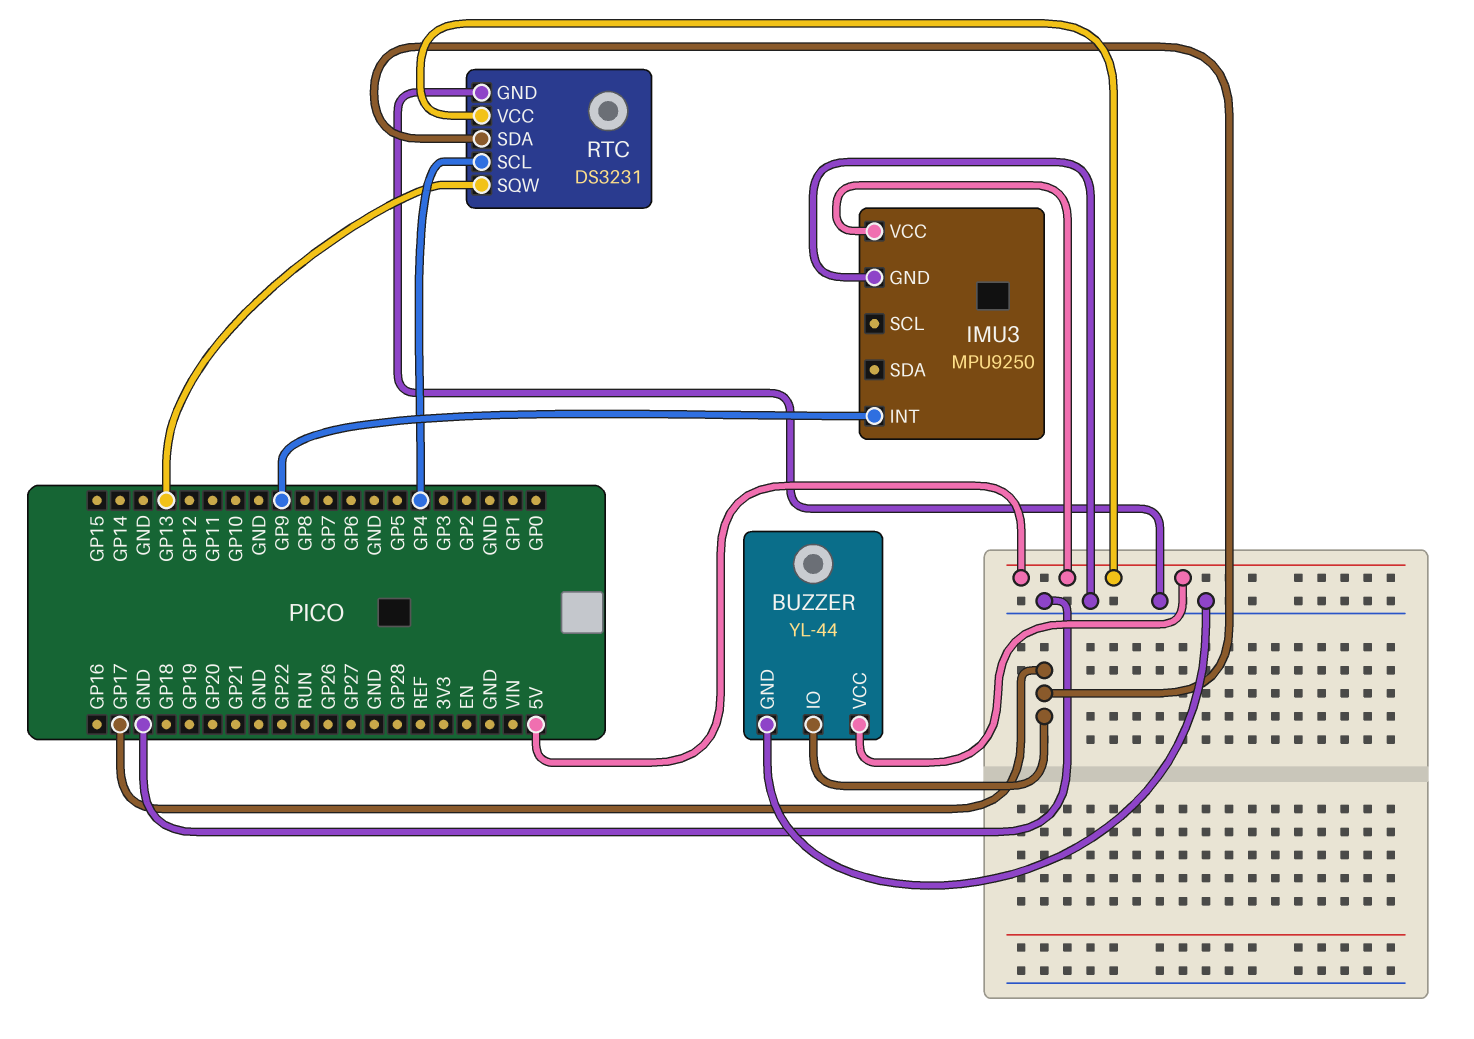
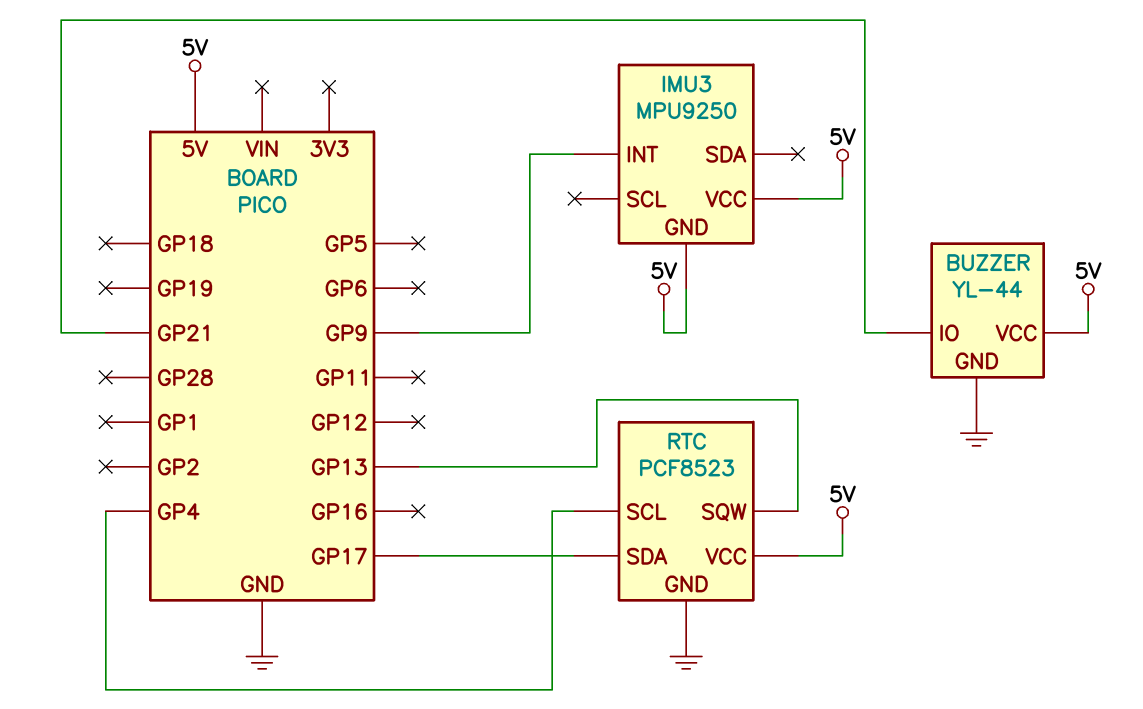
BUZZER pin IO: GP17 -> GP21
IMU3 pin GND: GND -> 5V
RTC: DS3231 -> PCF8523

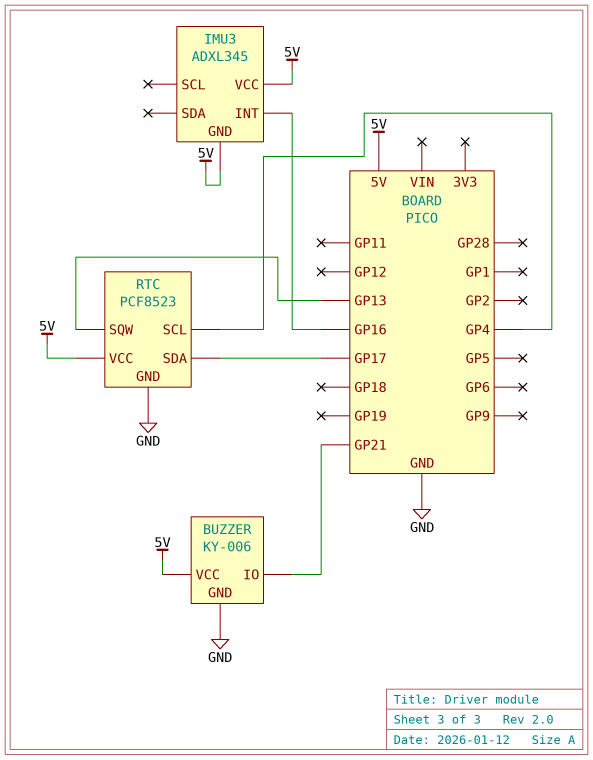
BUZZER: YL-44 -> KY-006
IMU3: MPU9250 -> ADXL345
IMU3 pin INT: GP9 -> GP16

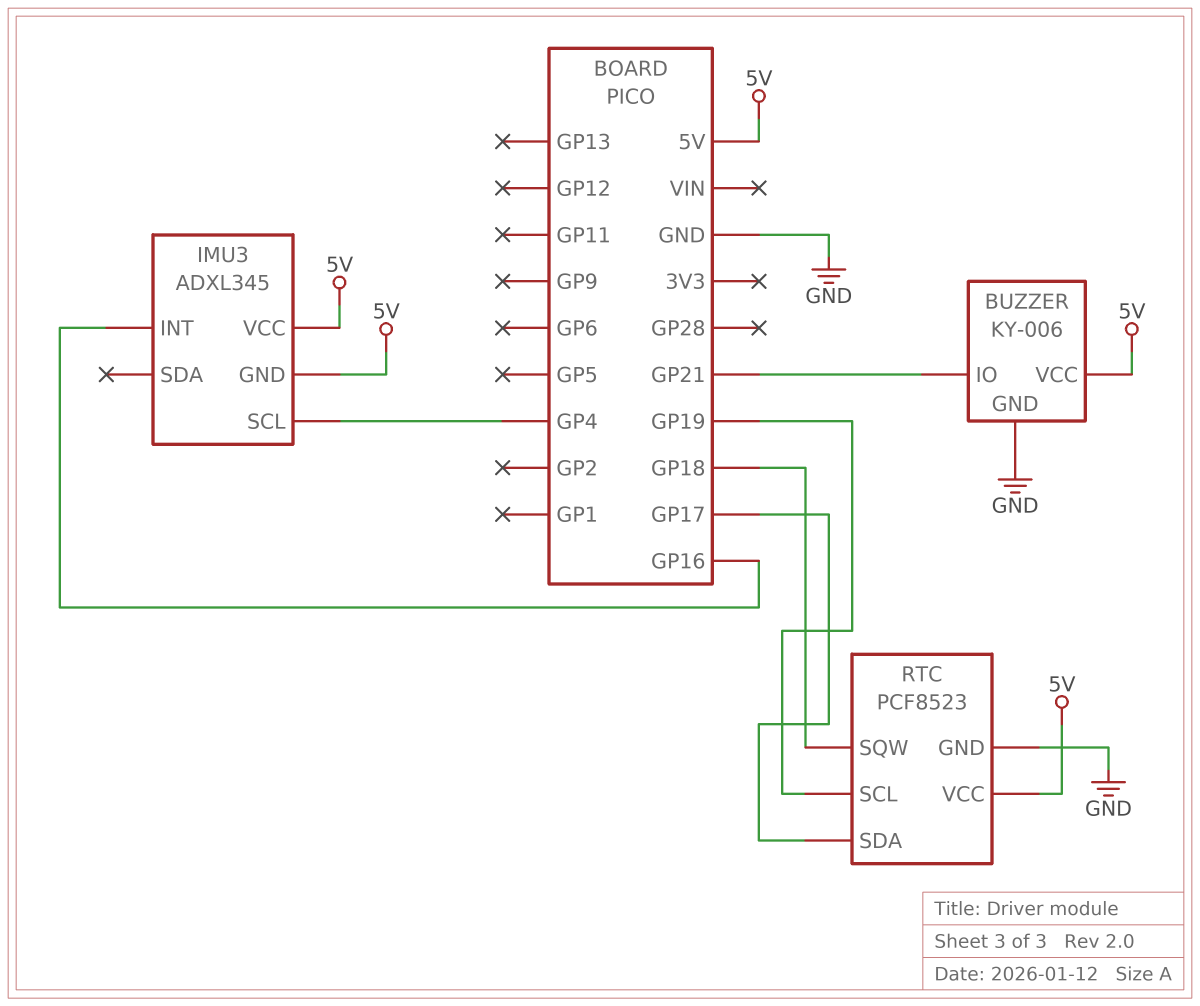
IMU3 pin SCL: none -> GP4
RTC pin SCL: GP4 -> GP19
RTC pin SQW: GP13 -> GP18

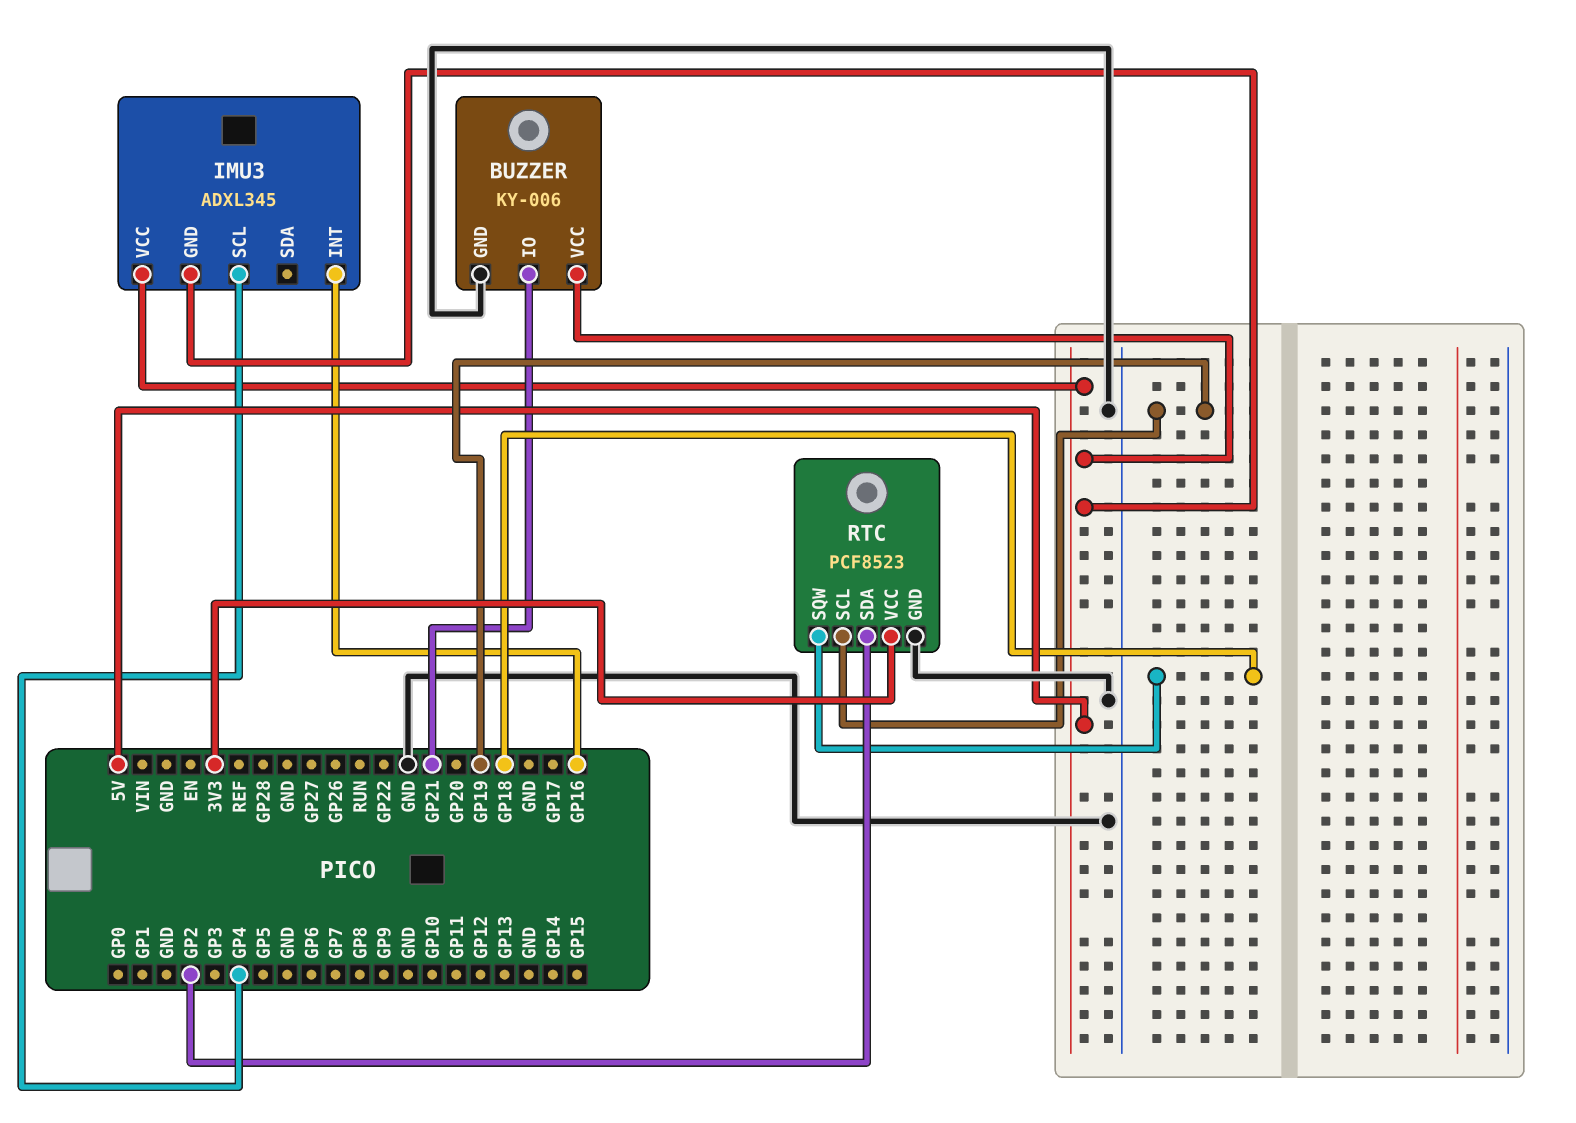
RTC pin SDA: GP17 -> GP2
RTC pin VCC: 5V -> 3V3

